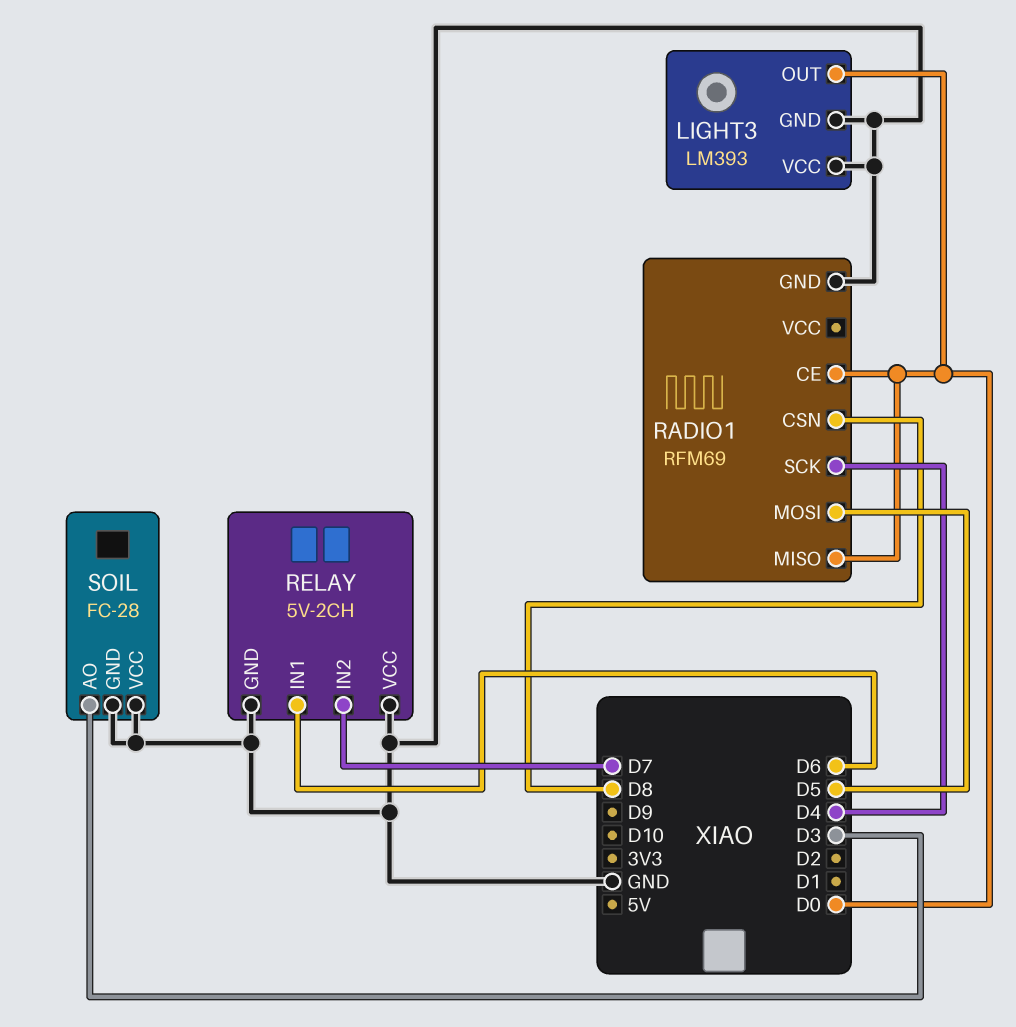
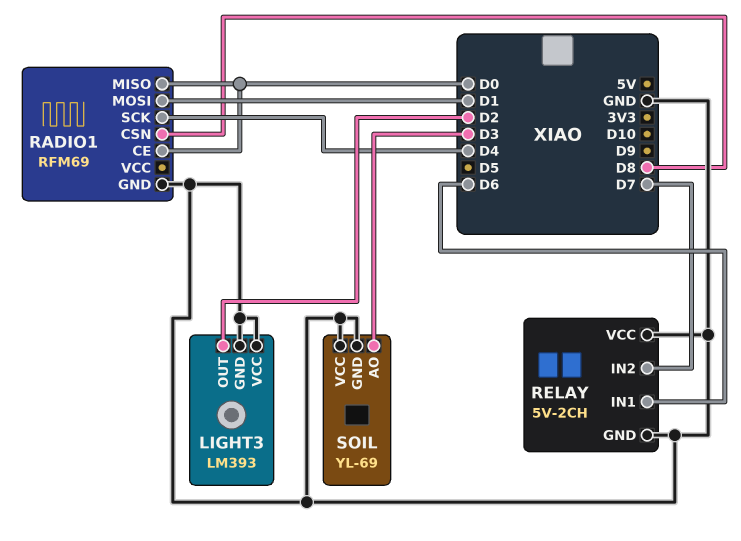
LIGHT3 pin OUT: D0 -> D2
RADIO1 pin MOSI: D5 -> D1
SOIL: FC-28 -> YL-69

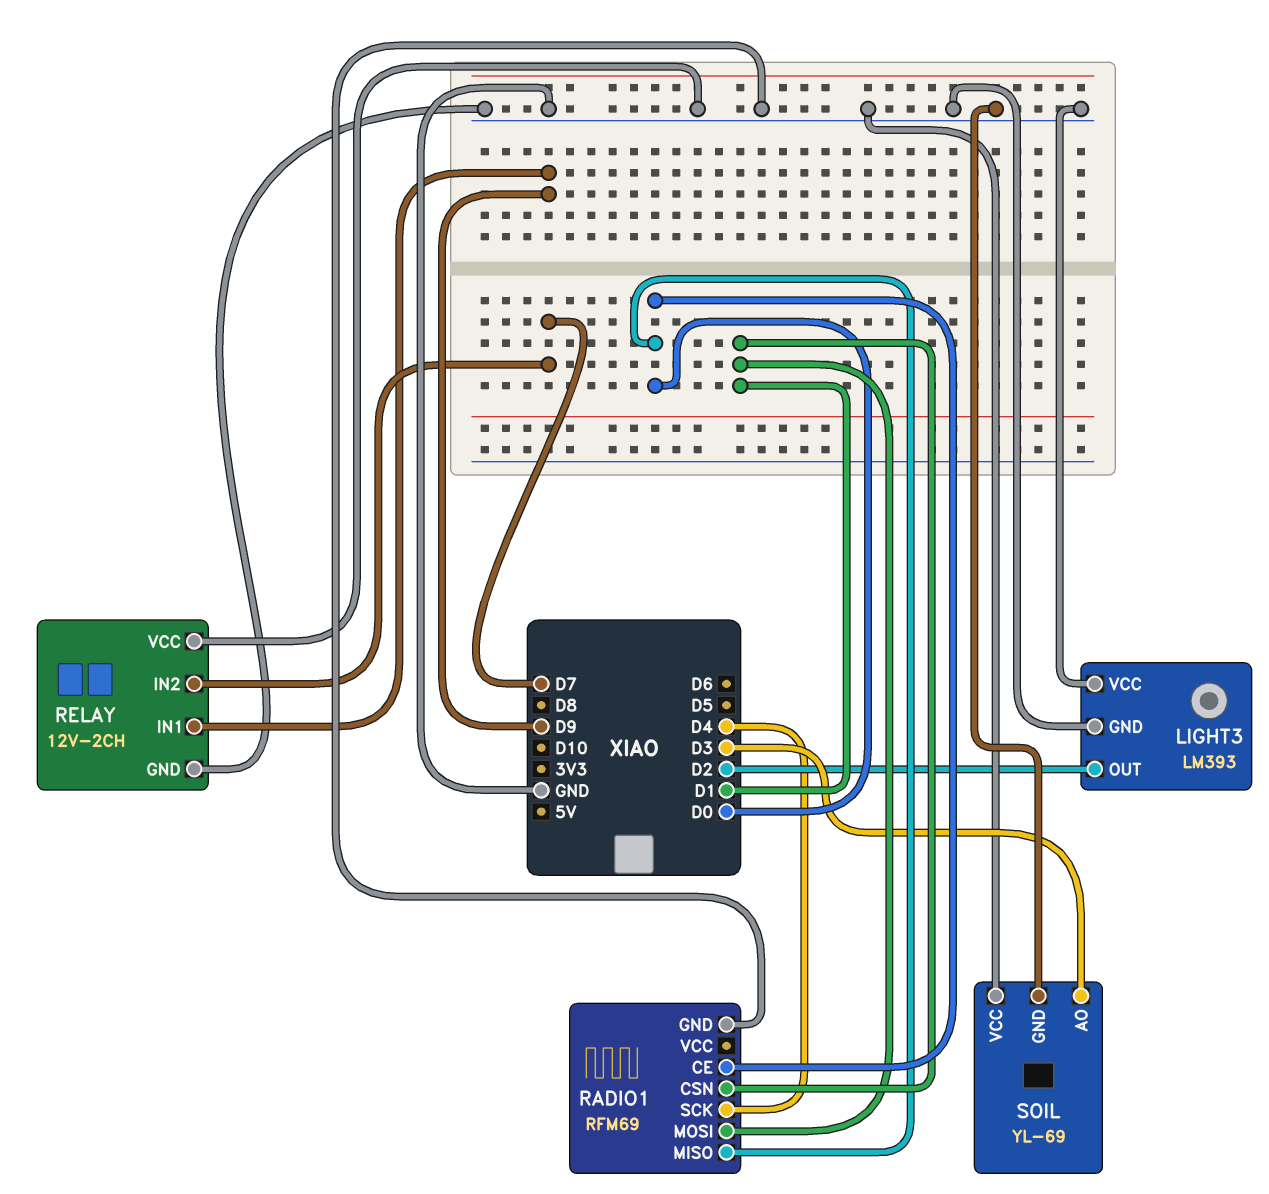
RADIO1 pin CSN: D8 -> D1
RELAY: 5V-2CH -> 12V-2CH
RELAY pin IN1: D6 -> D9

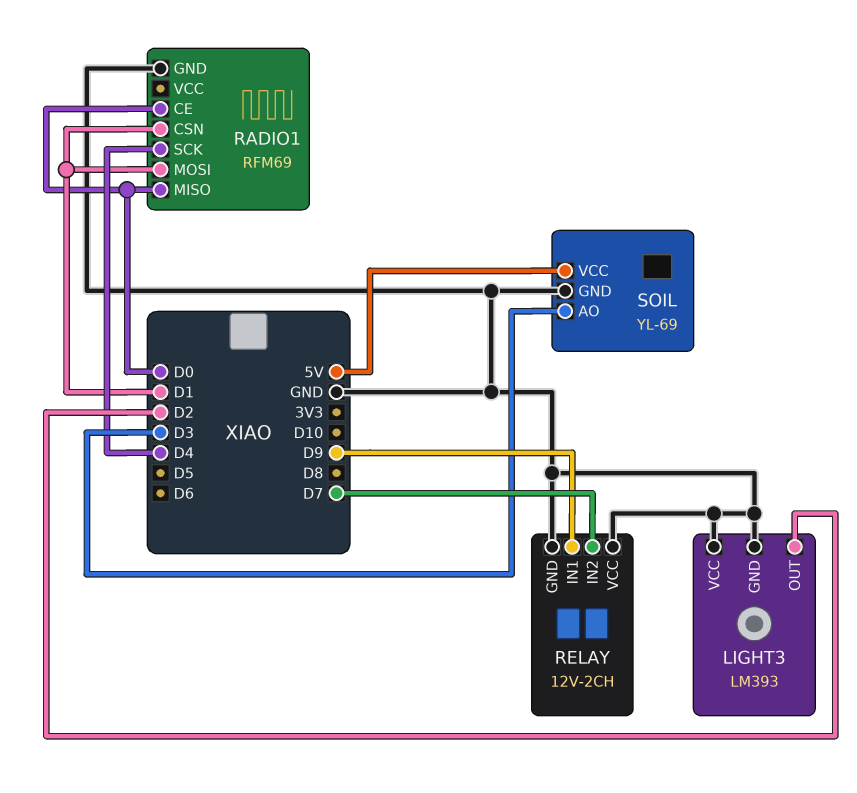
SOIL pin VCC: GND -> 5V

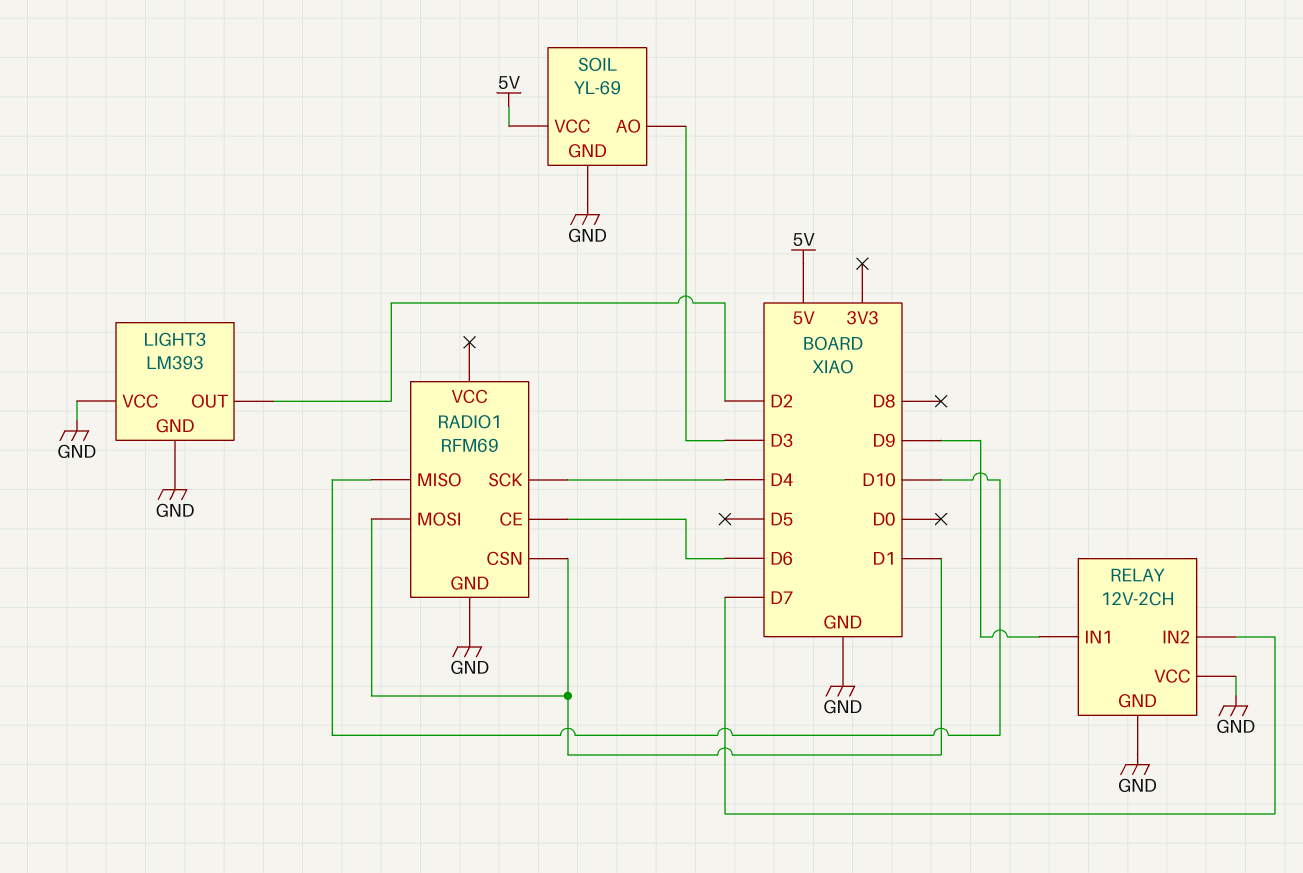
RADIO1 pin CE: D0 -> D6
RADIO1 pin MISO: D0 -> D10

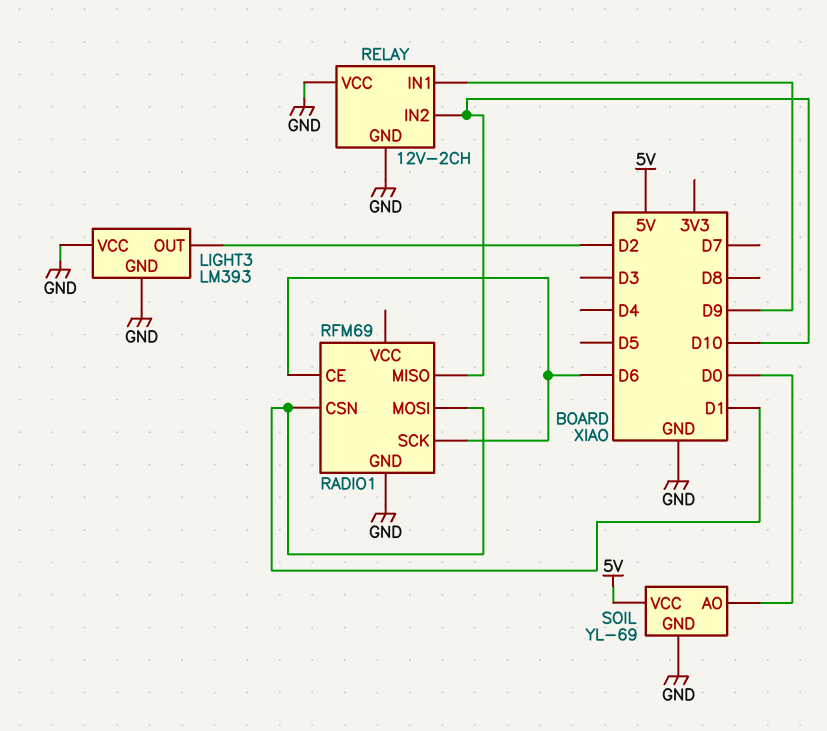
RADIO1 pin SCK: D4 -> D6
RELAY pin IN2: D7 -> D10
SOIL pin AO: D3 -> D0

